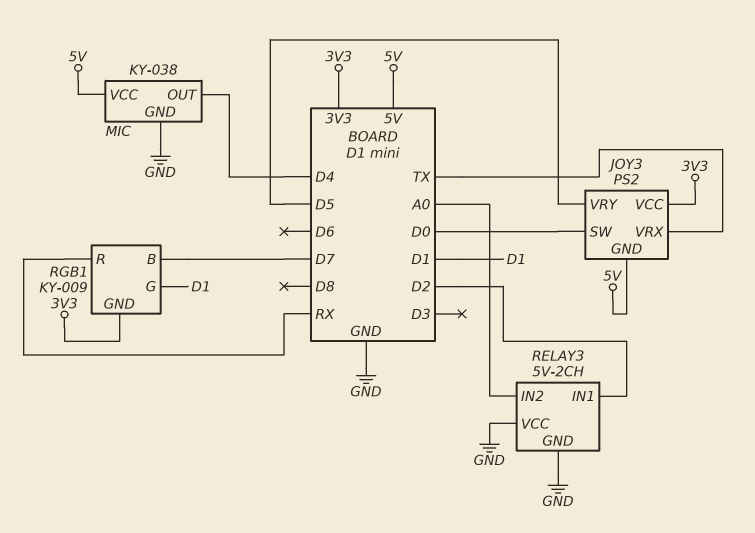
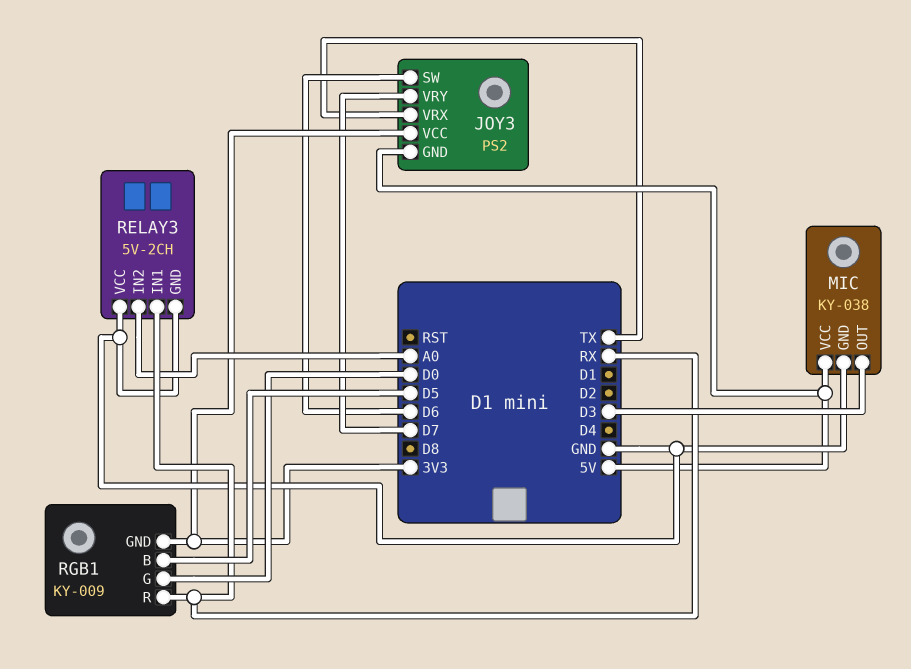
JOY3 pin SW: D0 -> D6
JOY3 pin VRY: D5 -> D7
MIC pin OUT: D4 -> D3
RELAY3 pin IN1: D2 -> RX
RGB1 pin B: D7 -> D5
RGB1 pin G: D1 -> D0

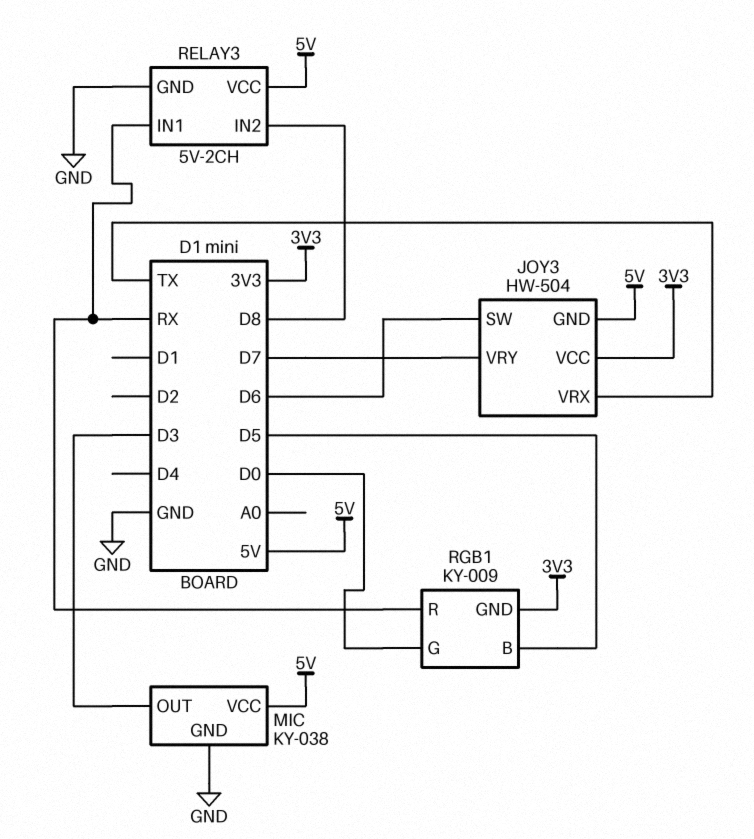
JOY3: PS2 -> HW-504
RELAY3 pin IN2: A0 -> D8
RELAY3 pin VCC: GND -> 5V

